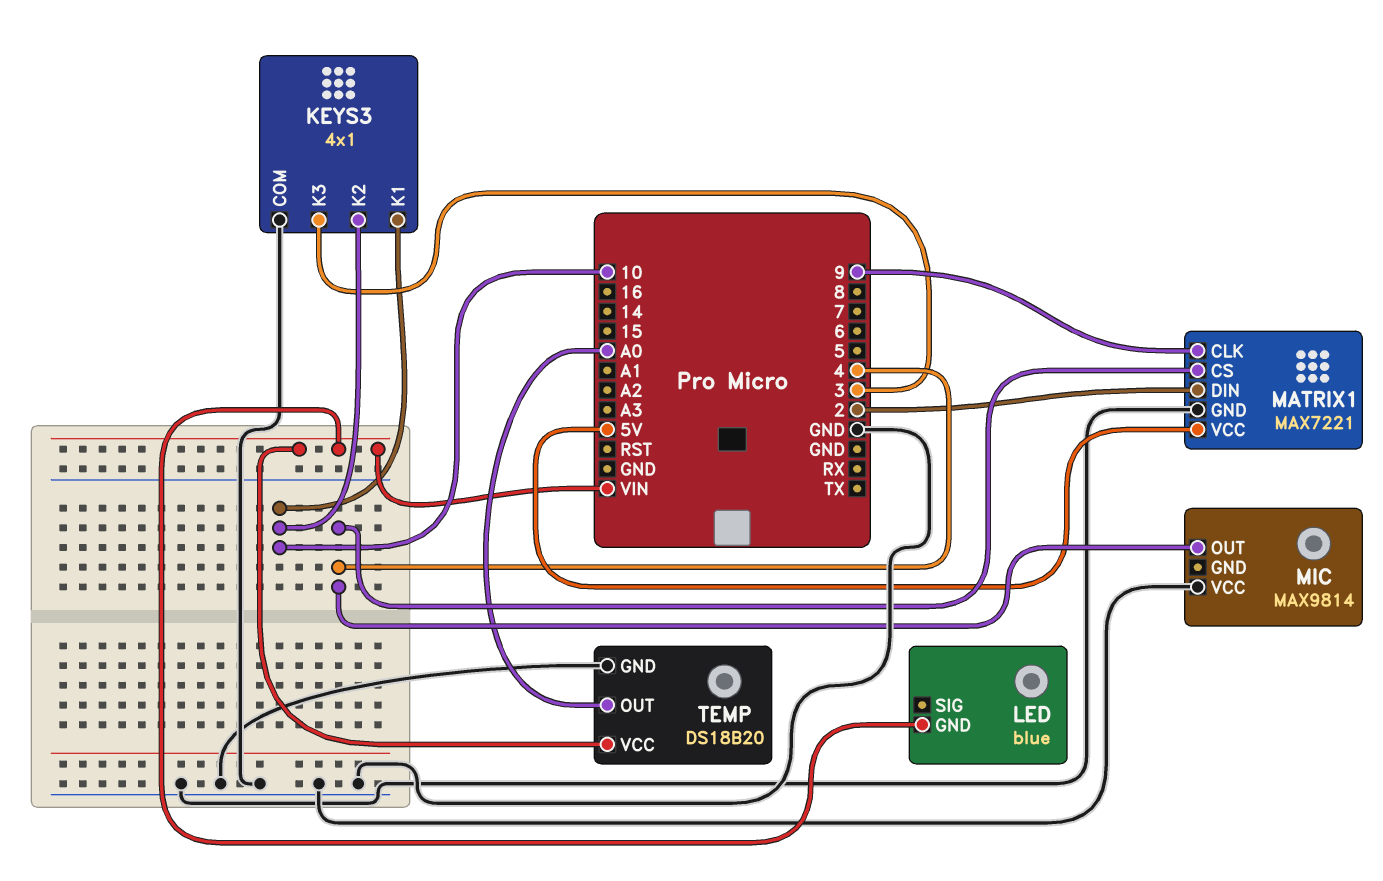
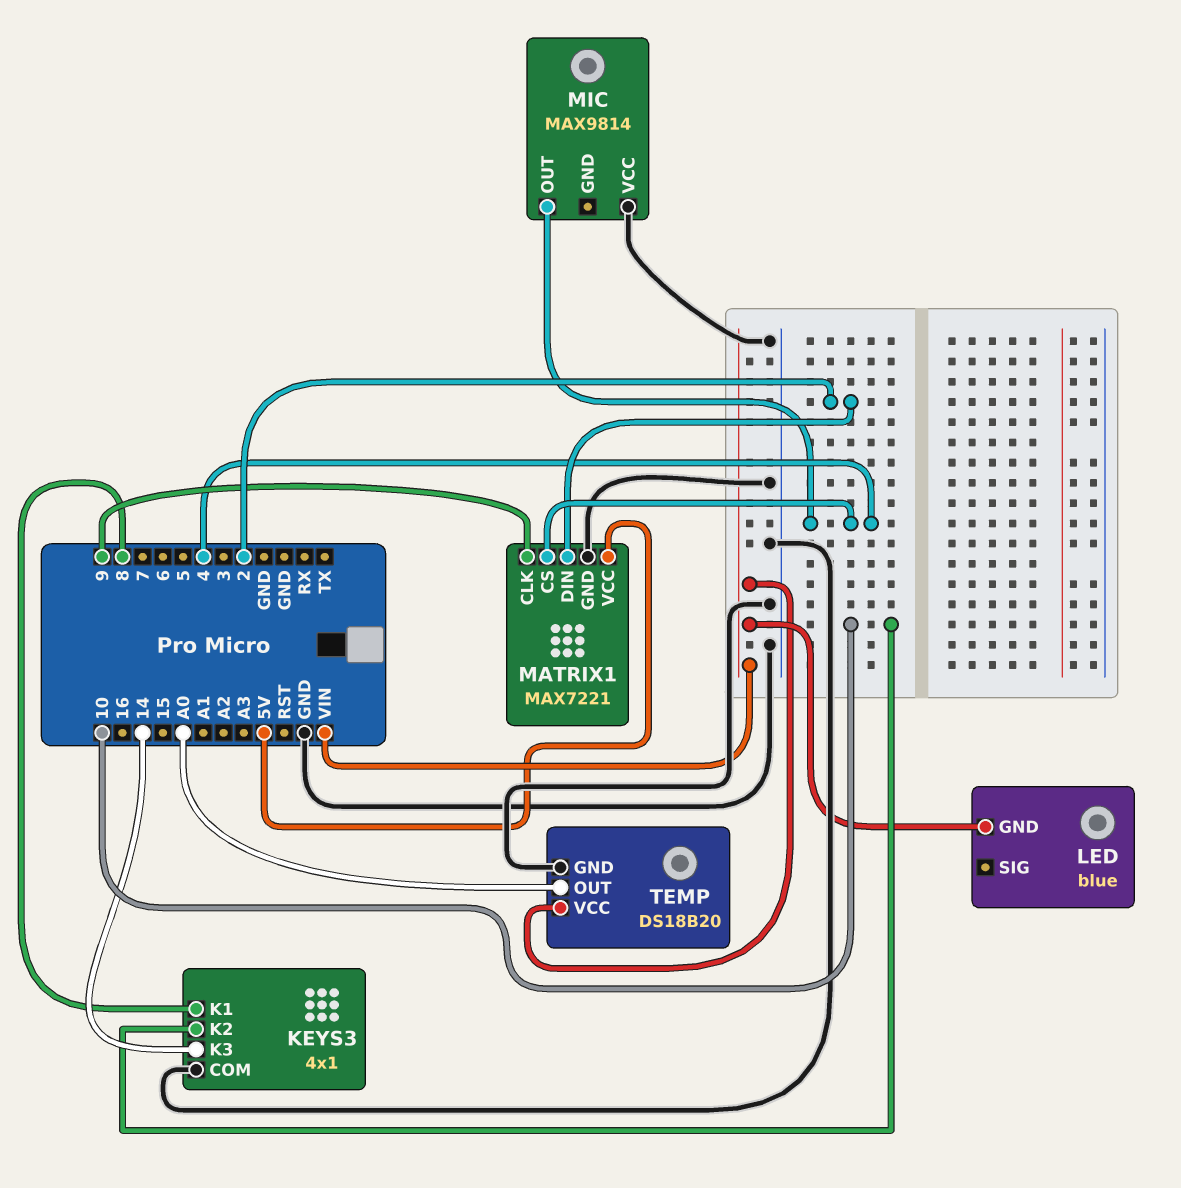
KEYS3 pin K1: 10 -> 8
KEYS3 pin K3: 3 -> 14

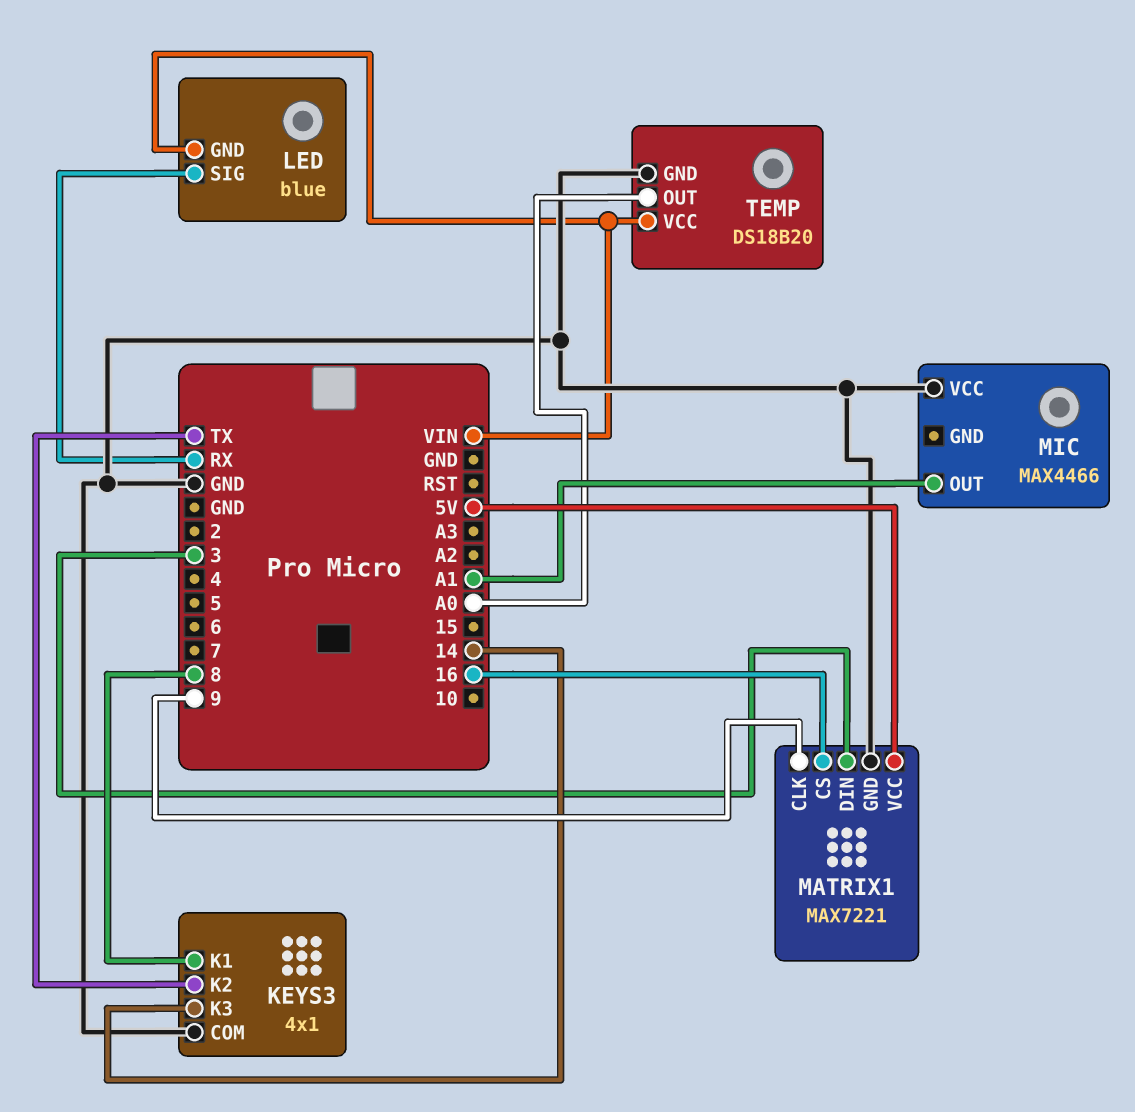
KEYS3 pin K2: 10 -> TX
LED pin SIG: none -> RX
MATRIX1 pin CS: 4 -> 16
MATRIX1 pin DIN: 2 -> 3
MIC: MAX9814 -> MAX4466
MIC pin OUT: 4 -> A1

